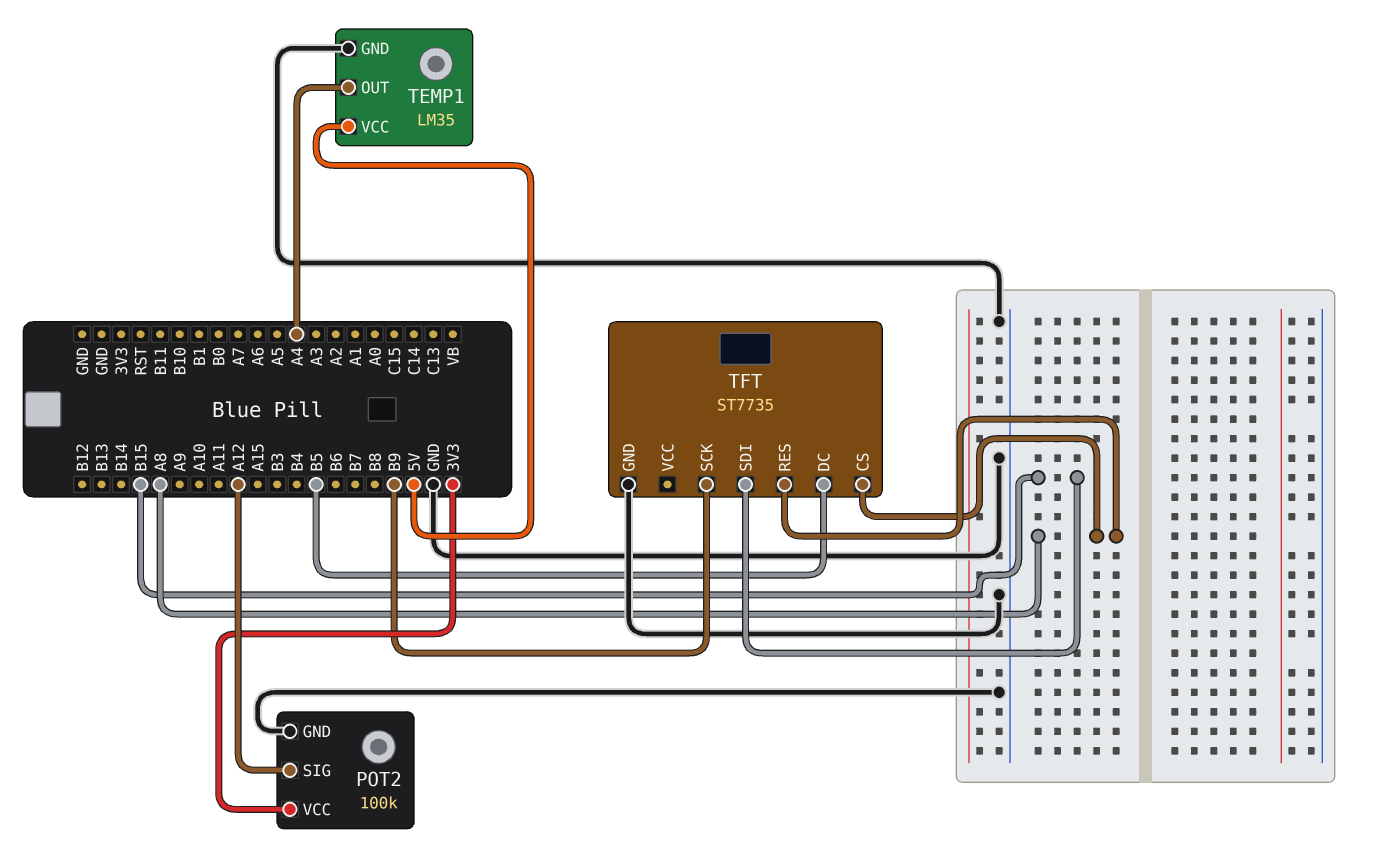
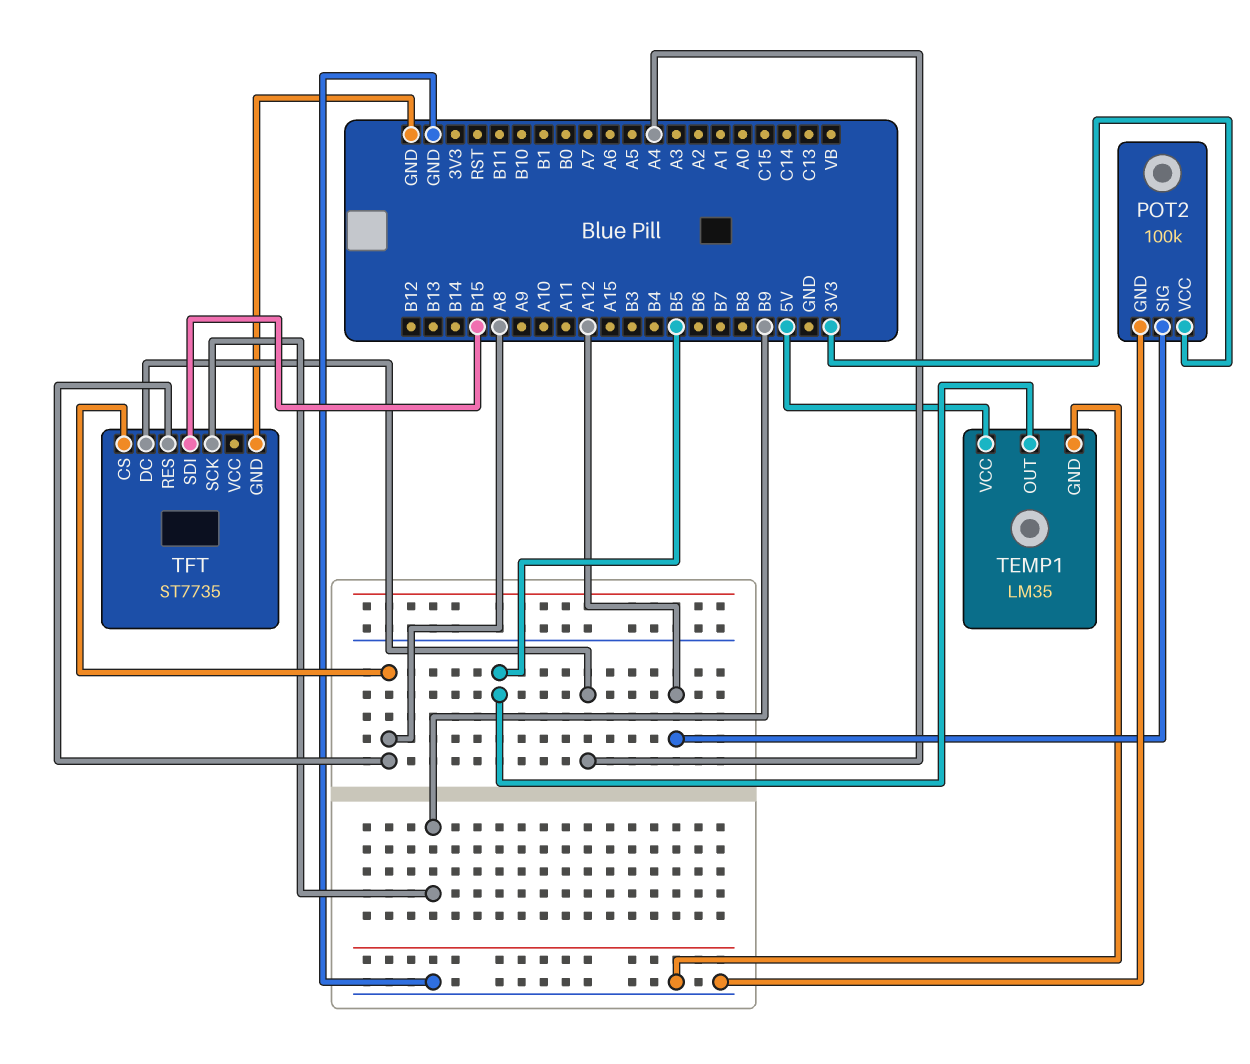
TEMP1 pin OUT: A4 -> B5
TFT pin DC: B5 -> A4

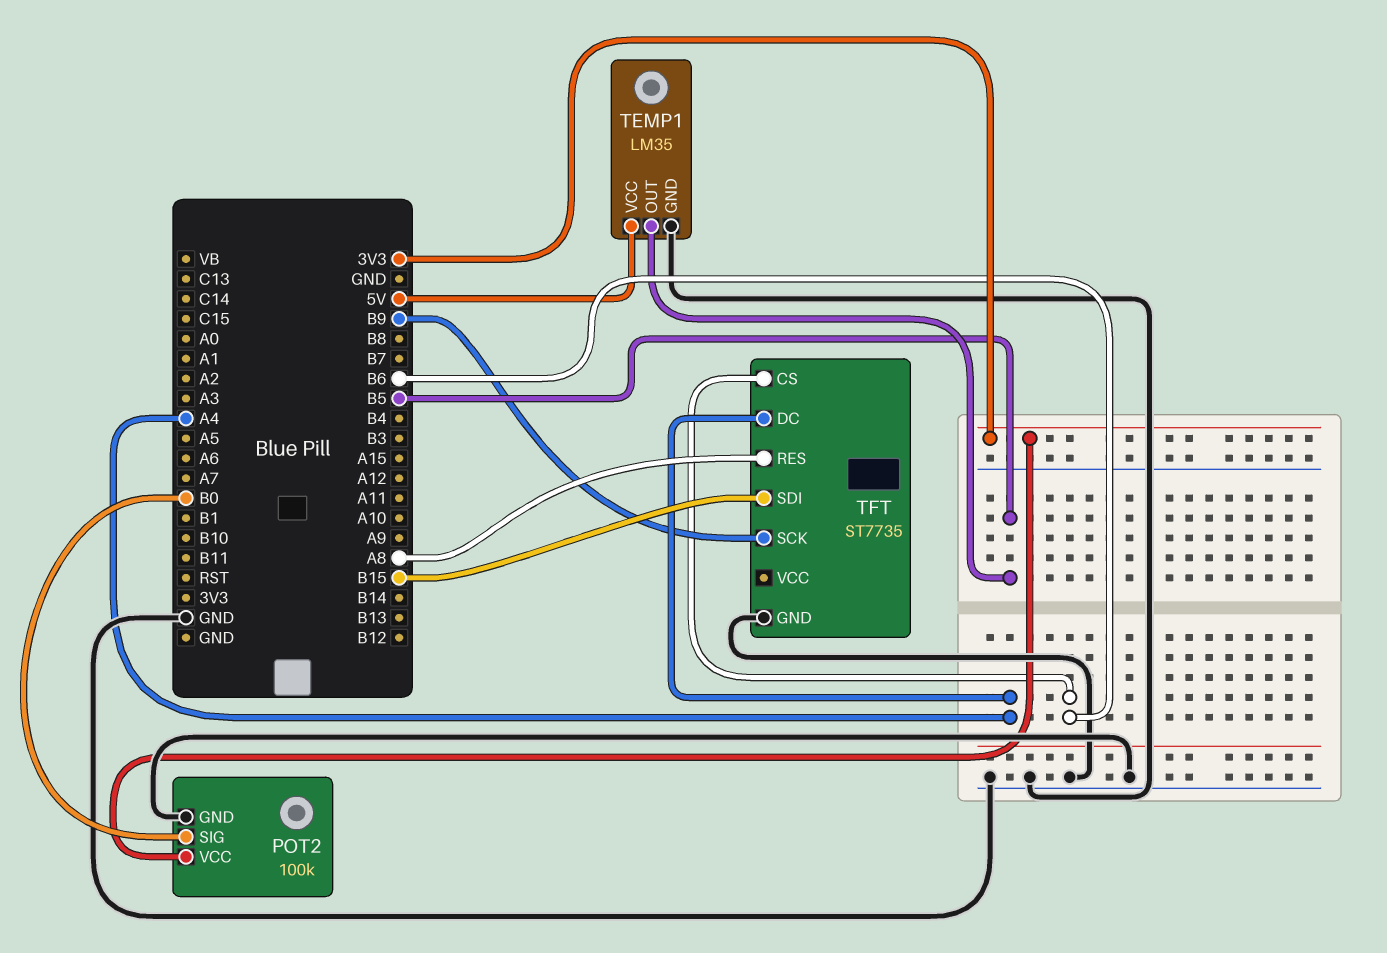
POT2 pin SIG: A12 -> B0
TFT pin CS: A8 -> B6

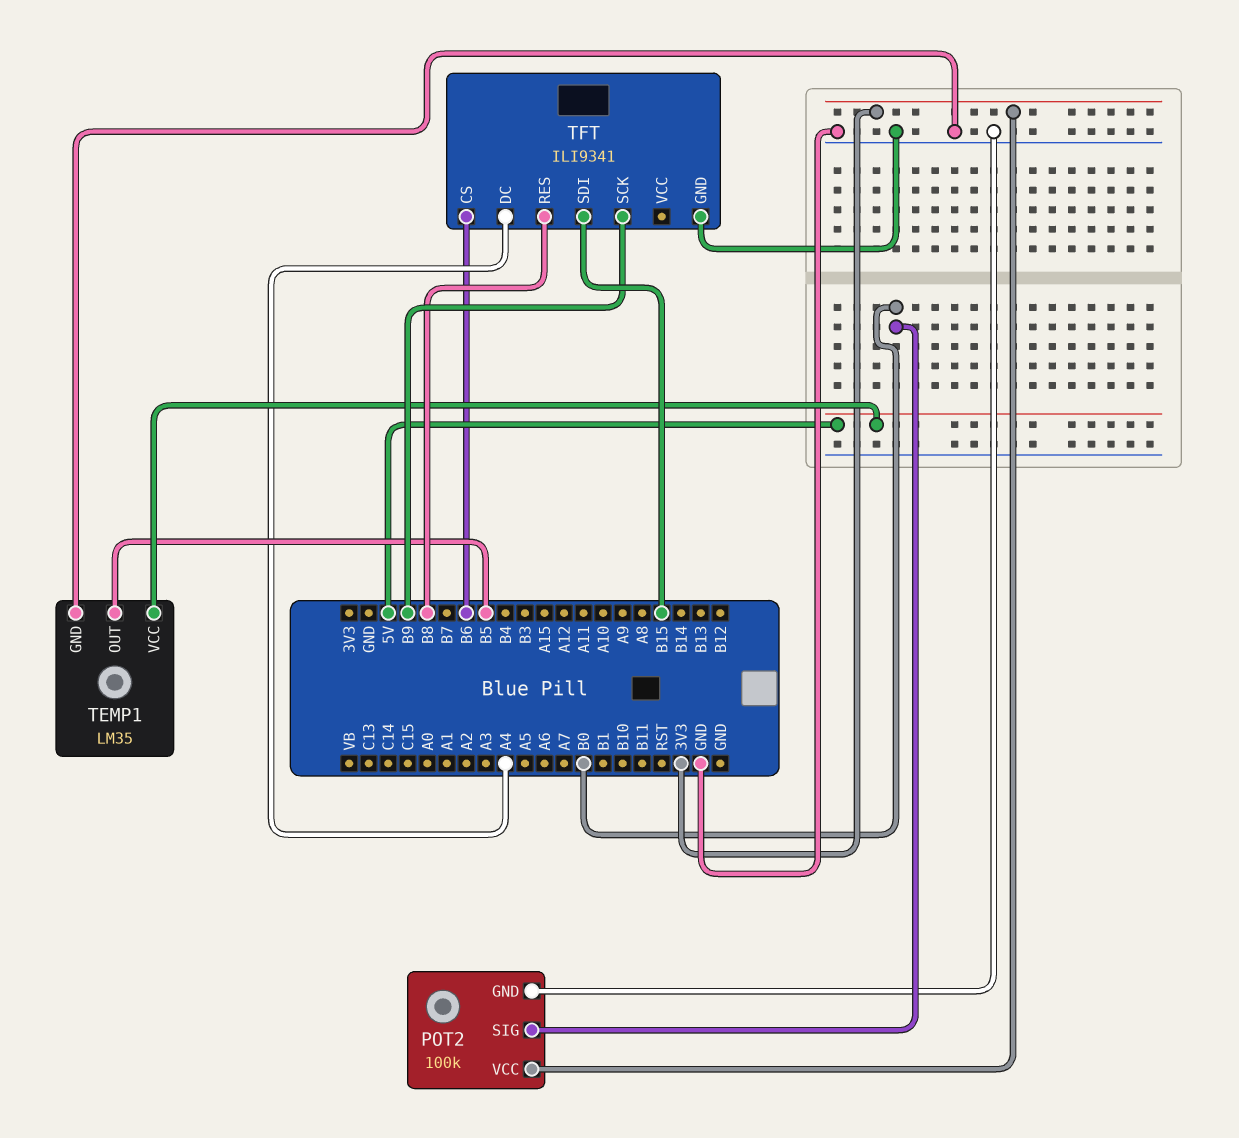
TFT: ST7735 -> ILI9341
TFT pin RES: A8 -> B8

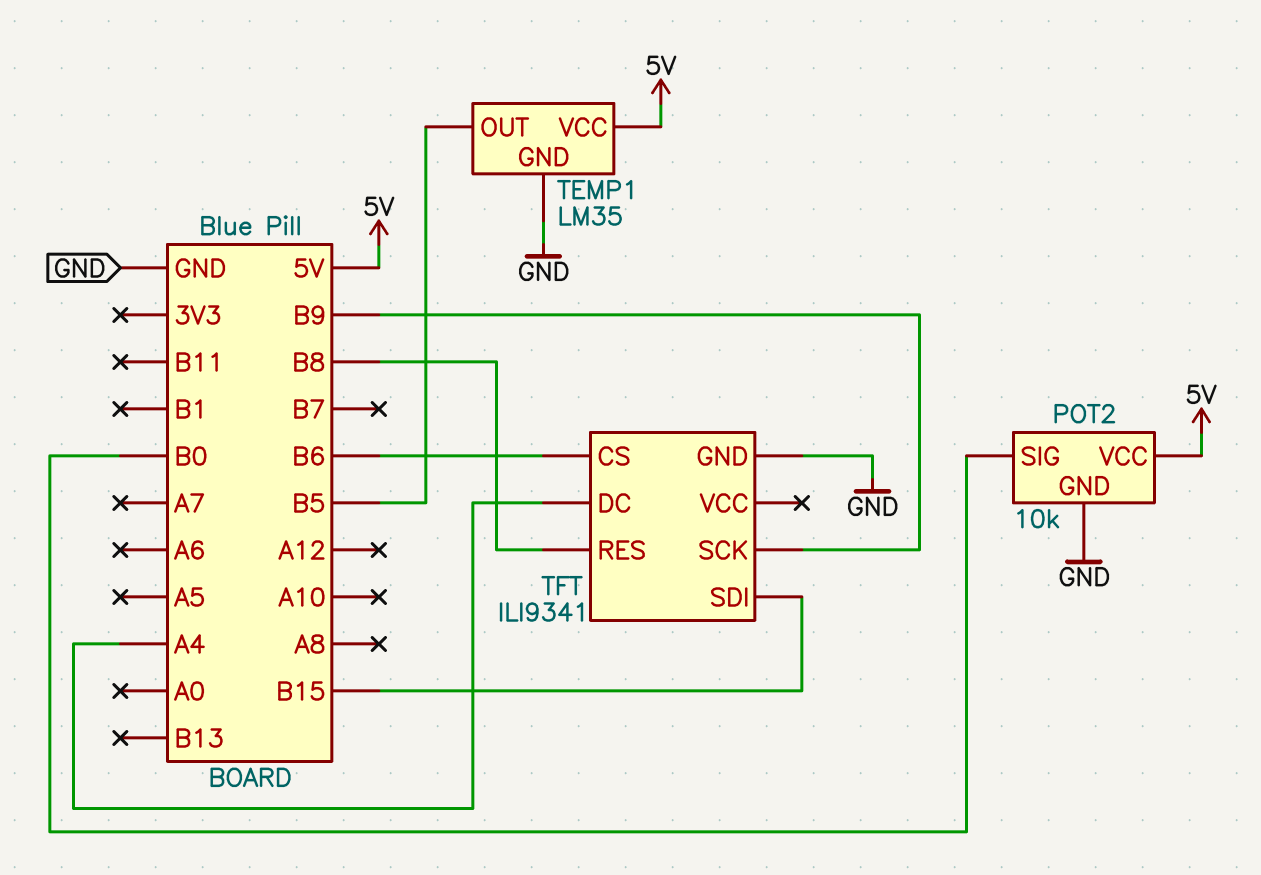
POT2: 100k -> 10k
POT2 pin VCC: 3V3 -> 5V

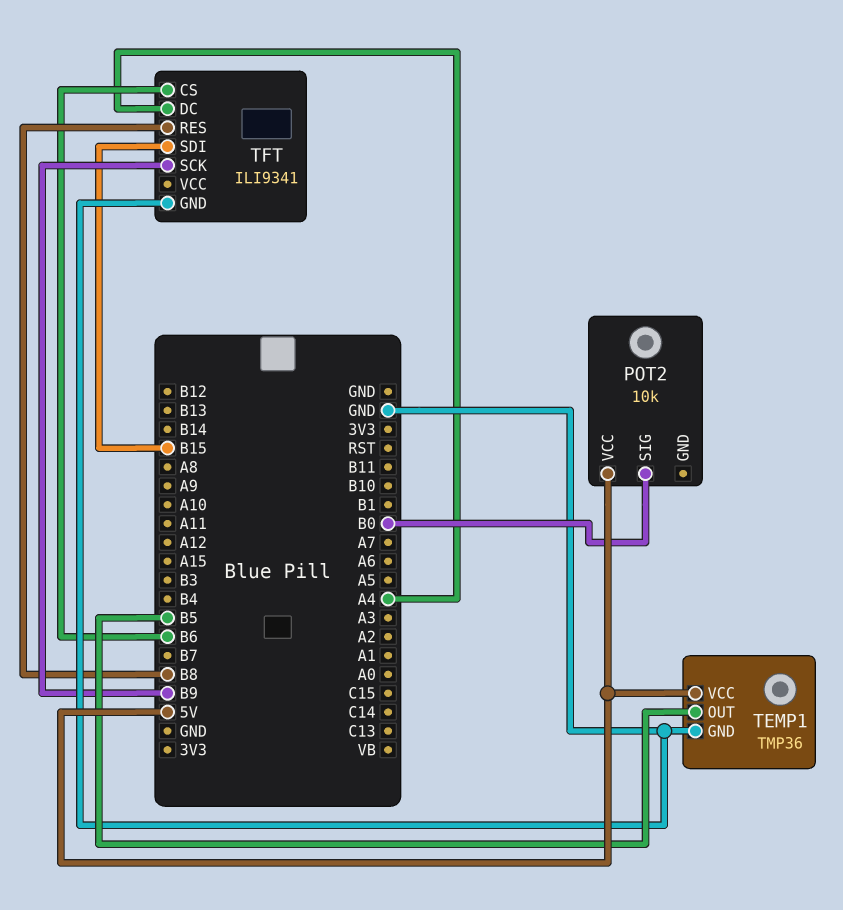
POT2 pin GND: GND -> none
TEMP1: LM35 -> TMP36

